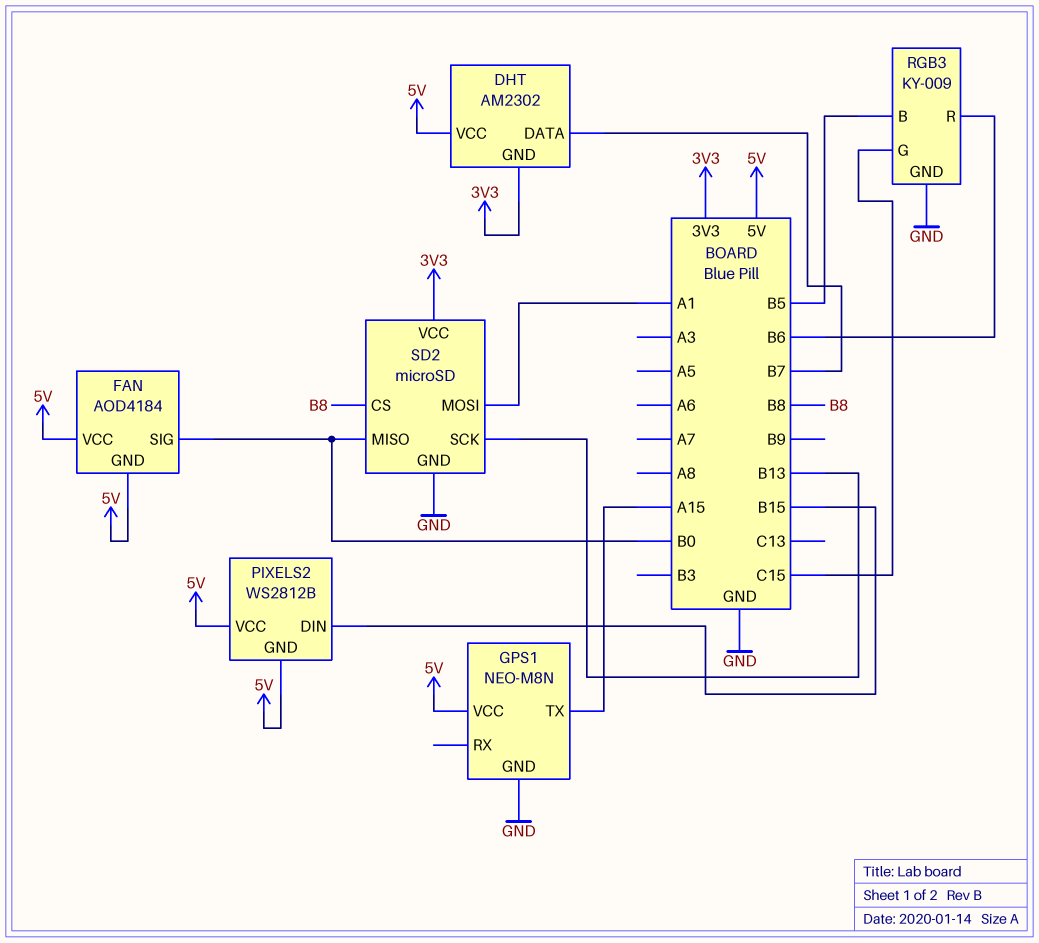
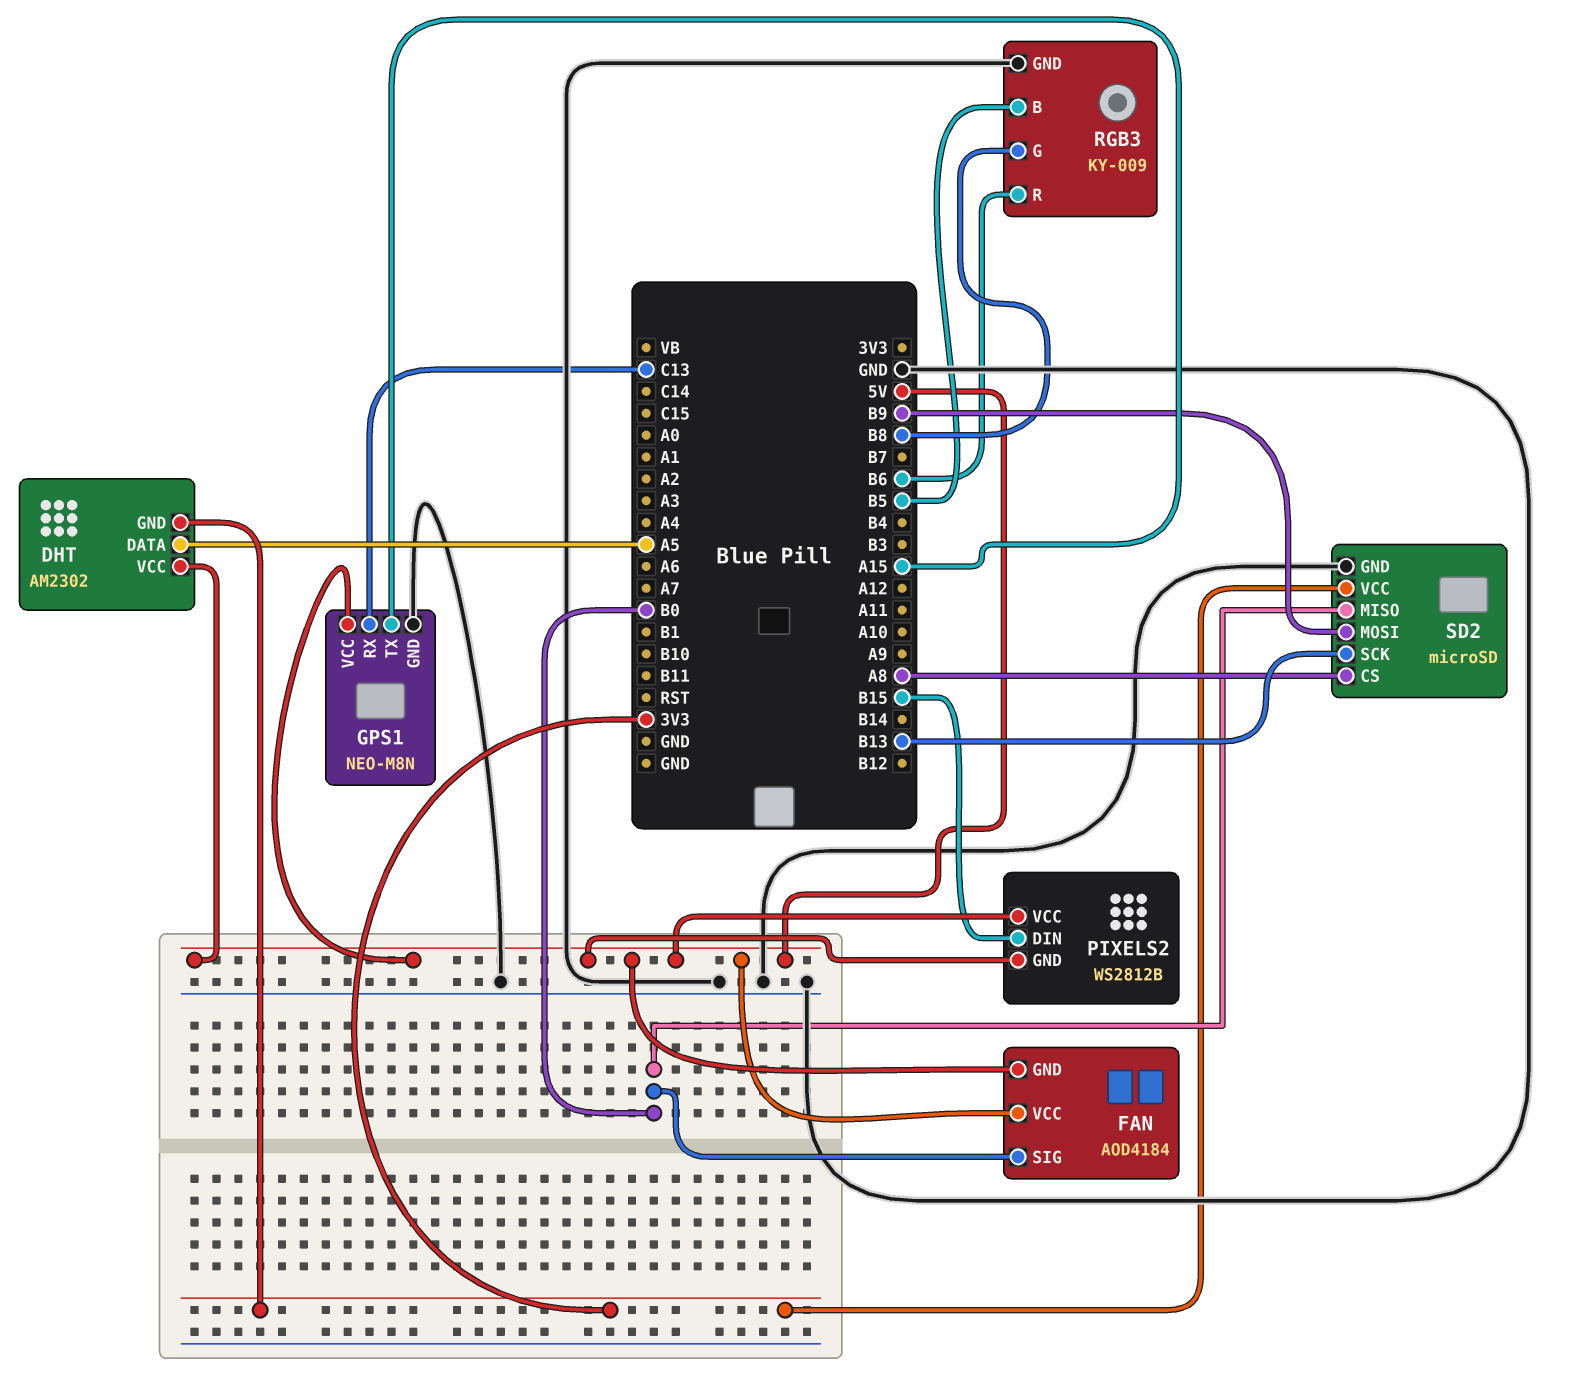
DHT pin DATA: B7 -> A5
GPS1 pin RX: none -> C13
RGB3 pin G: C15 -> B8
SD2 pin CS: B8 -> A8
SD2 pin MOSI: A1 -> B9

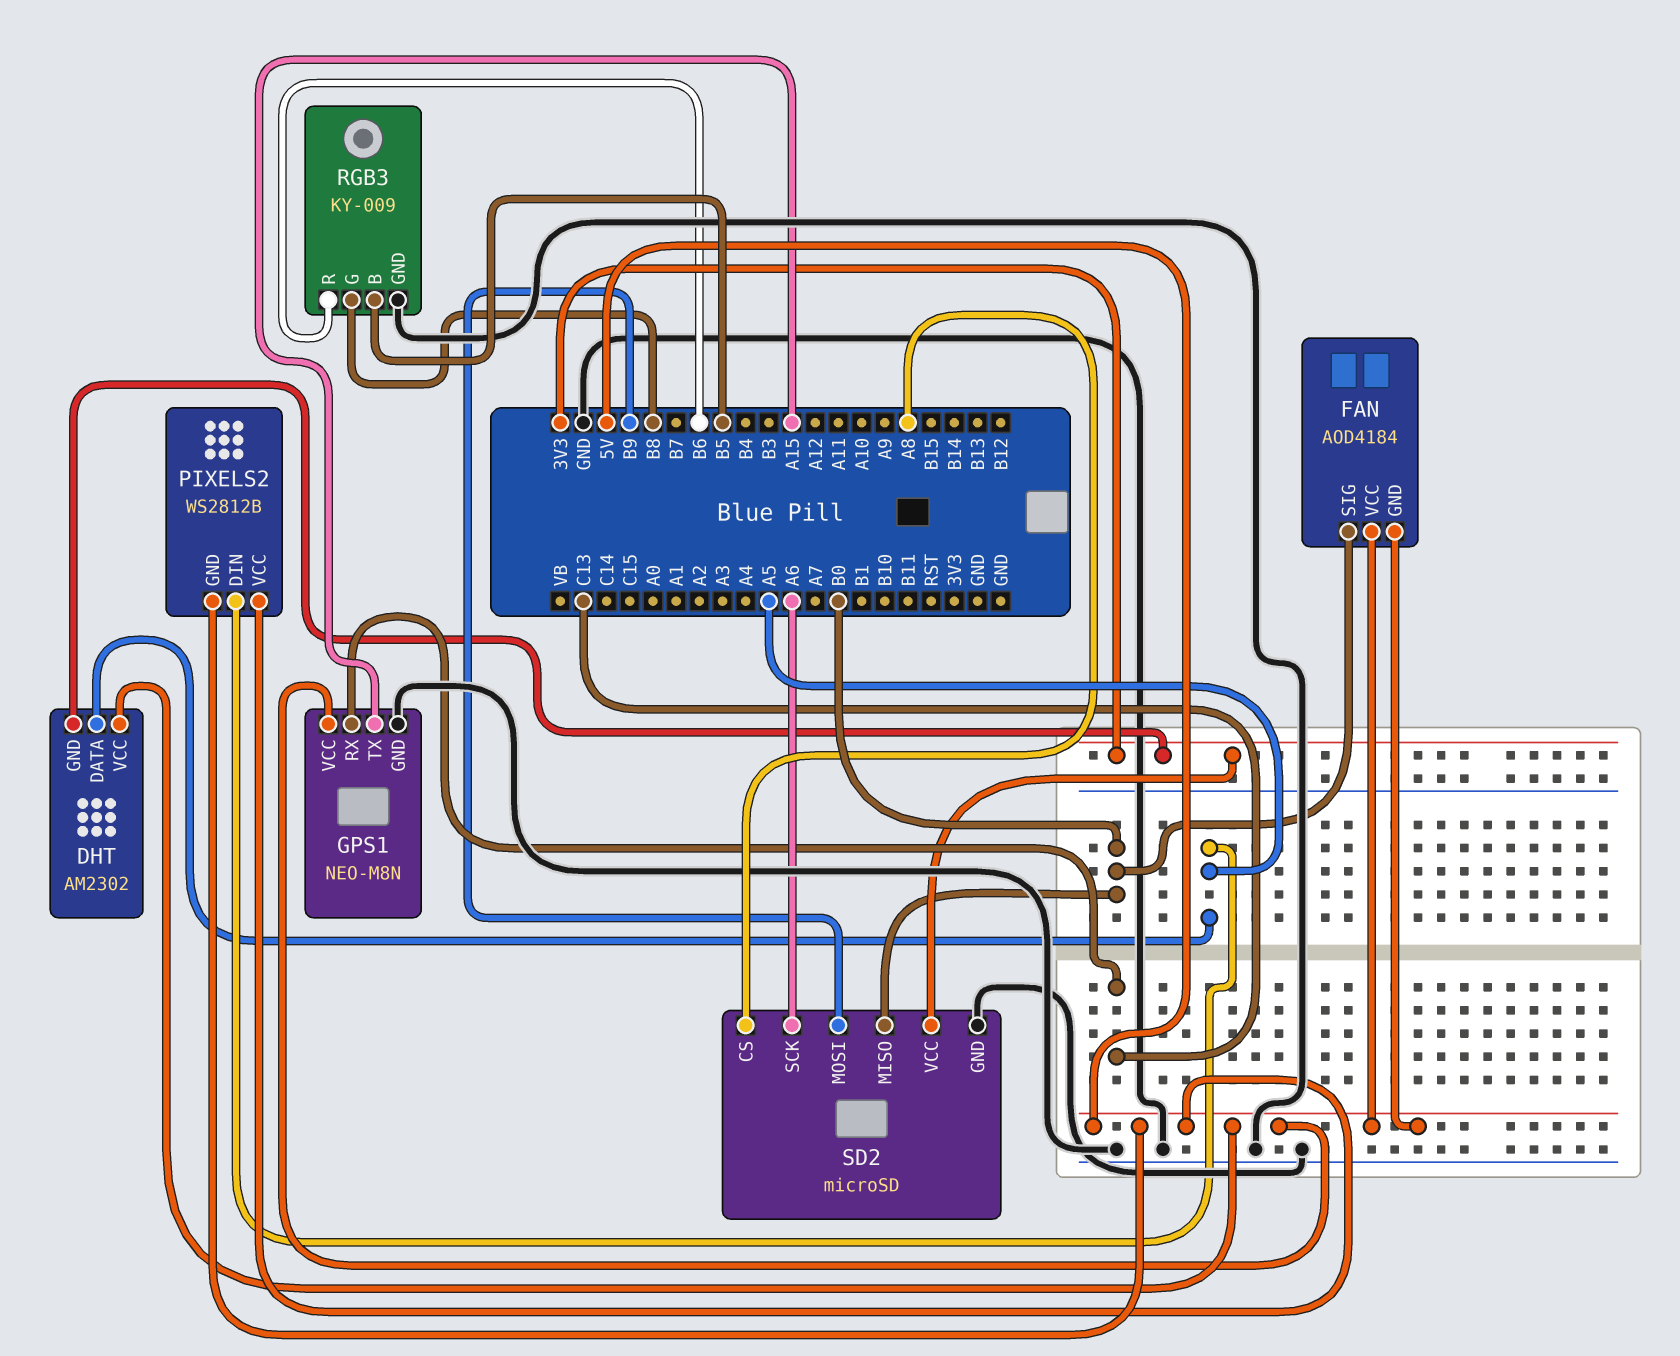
PIXELS2 pin DIN: B15 -> A5
SD2 pin SCK: B13 -> A6

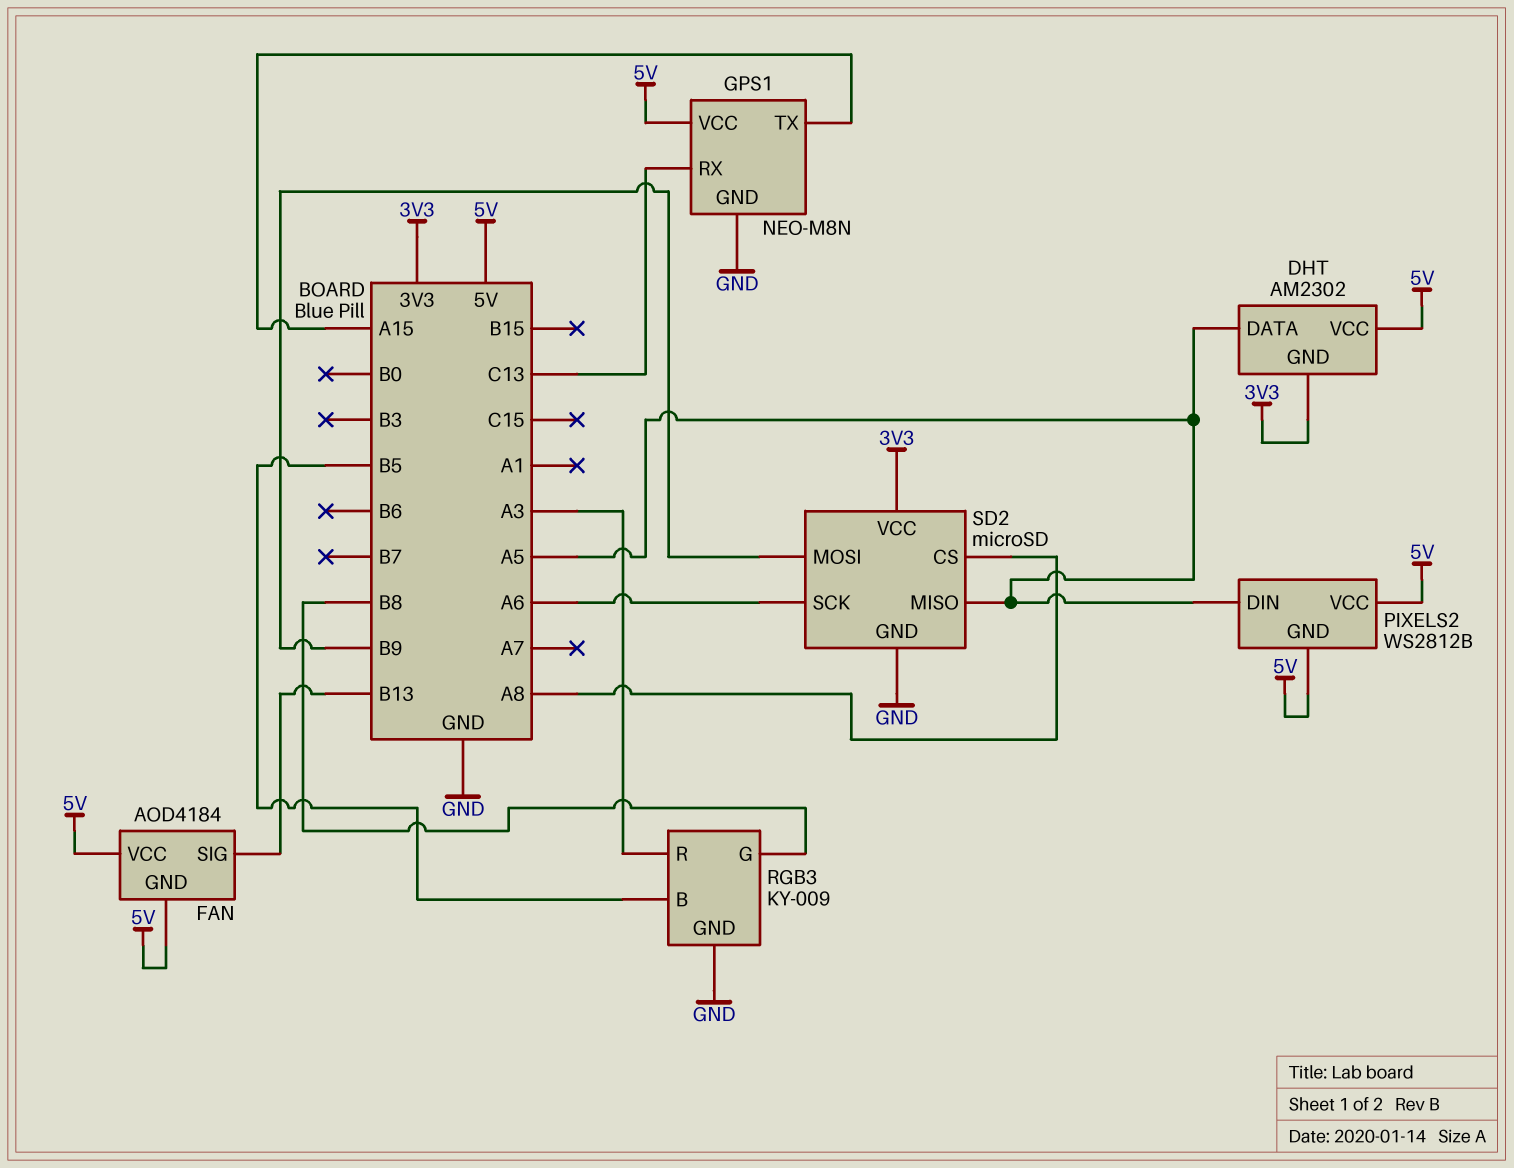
FAN pin SIG: B0 -> B13
RGB3 pin R: B6 -> A3
SD2 pin MISO: B0 -> A5

